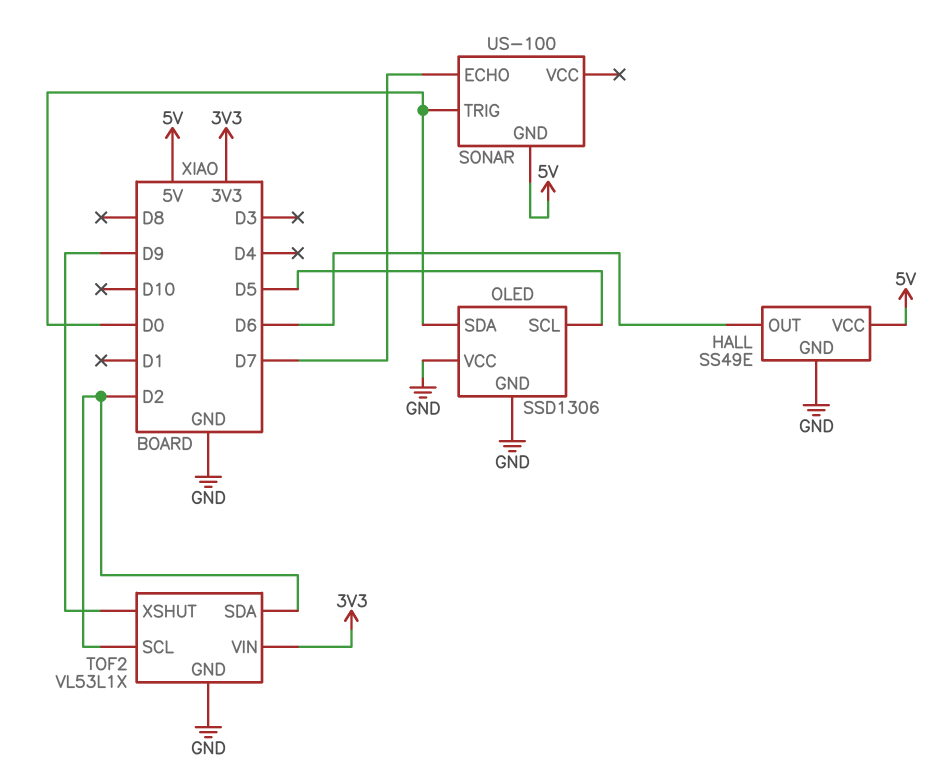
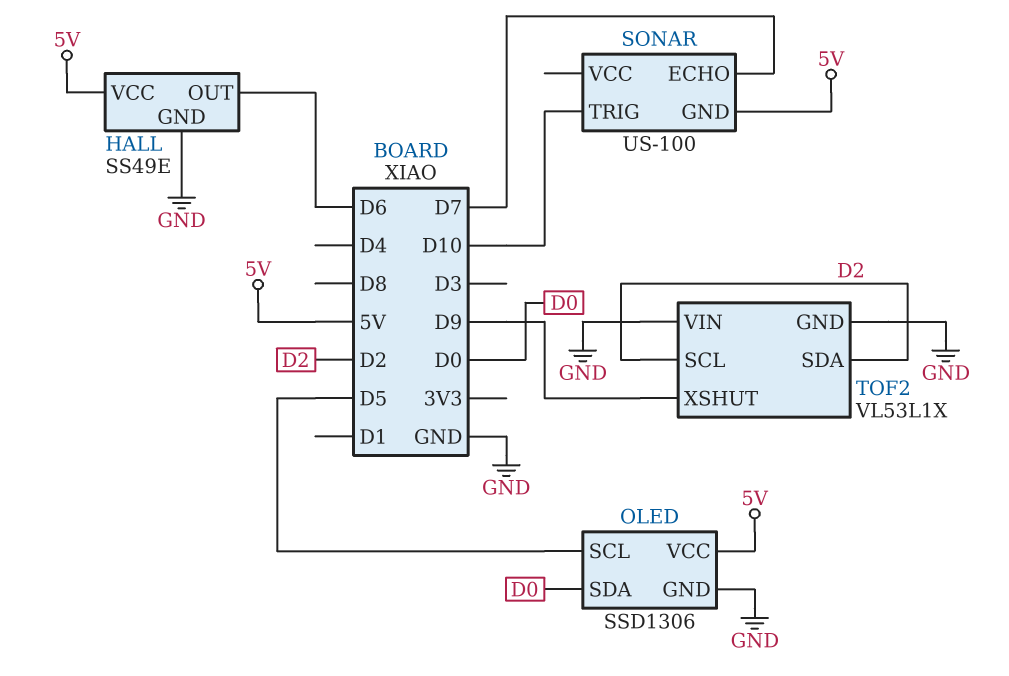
OLED pin VCC: GND -> 5V
SONAR pin TRIG: D0 -> D10
TOF2 pin VIN: 3V3 -> GND

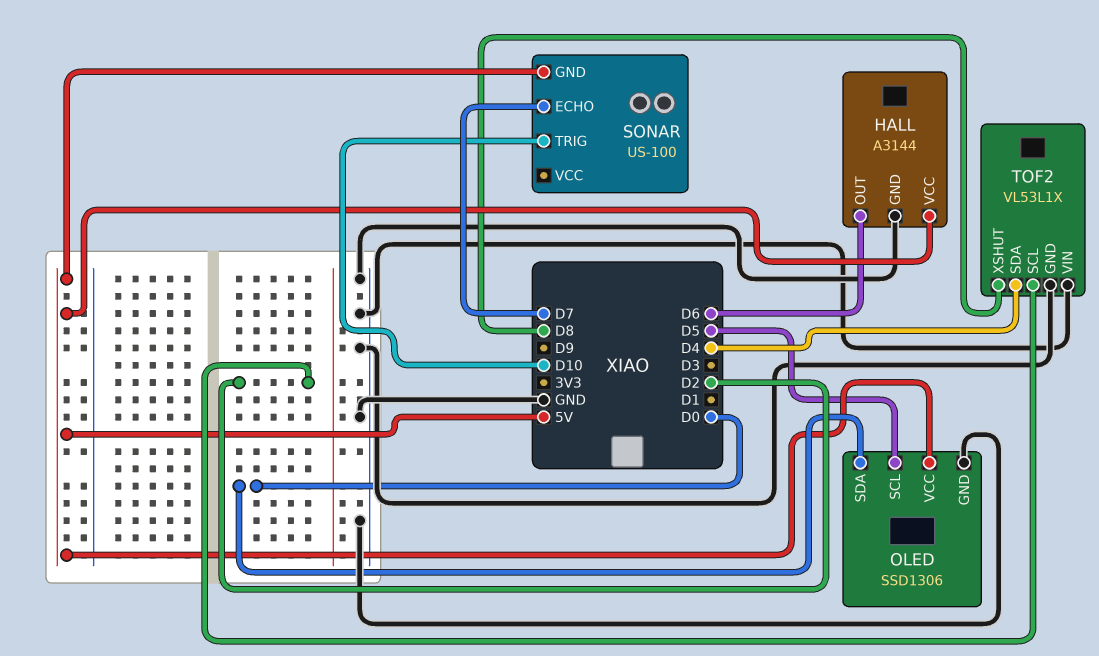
HALL: SS49E -> A3144
TOF2 pin SDA: D2 -> D4
TOF2 pin XSHUT: D9 -> D8

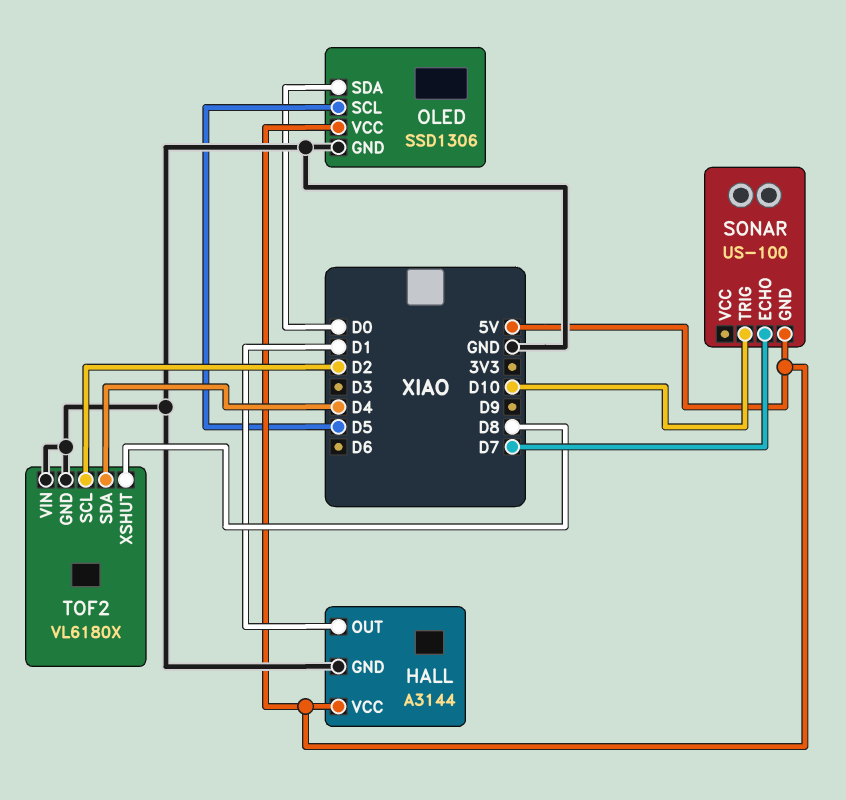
HALL pin OUT: D6 -> D1
TOF2: VL53L1X -> VL6180X

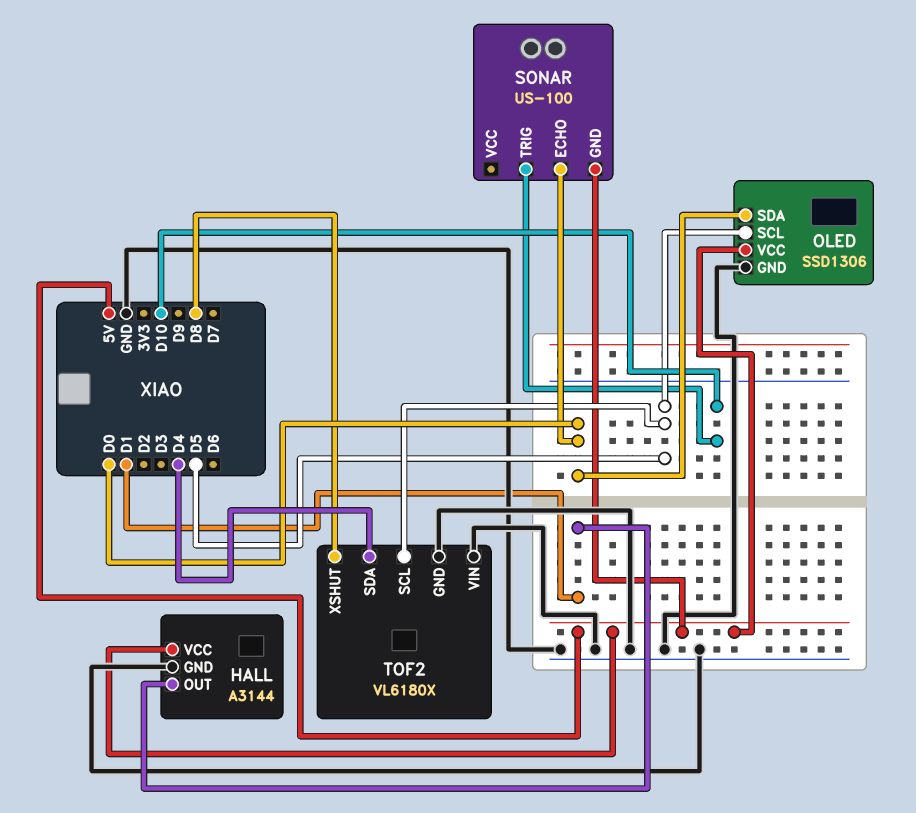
SONAR pin ECHO: D7 -> D0
TOF2 pin SCL: D2 -> D5

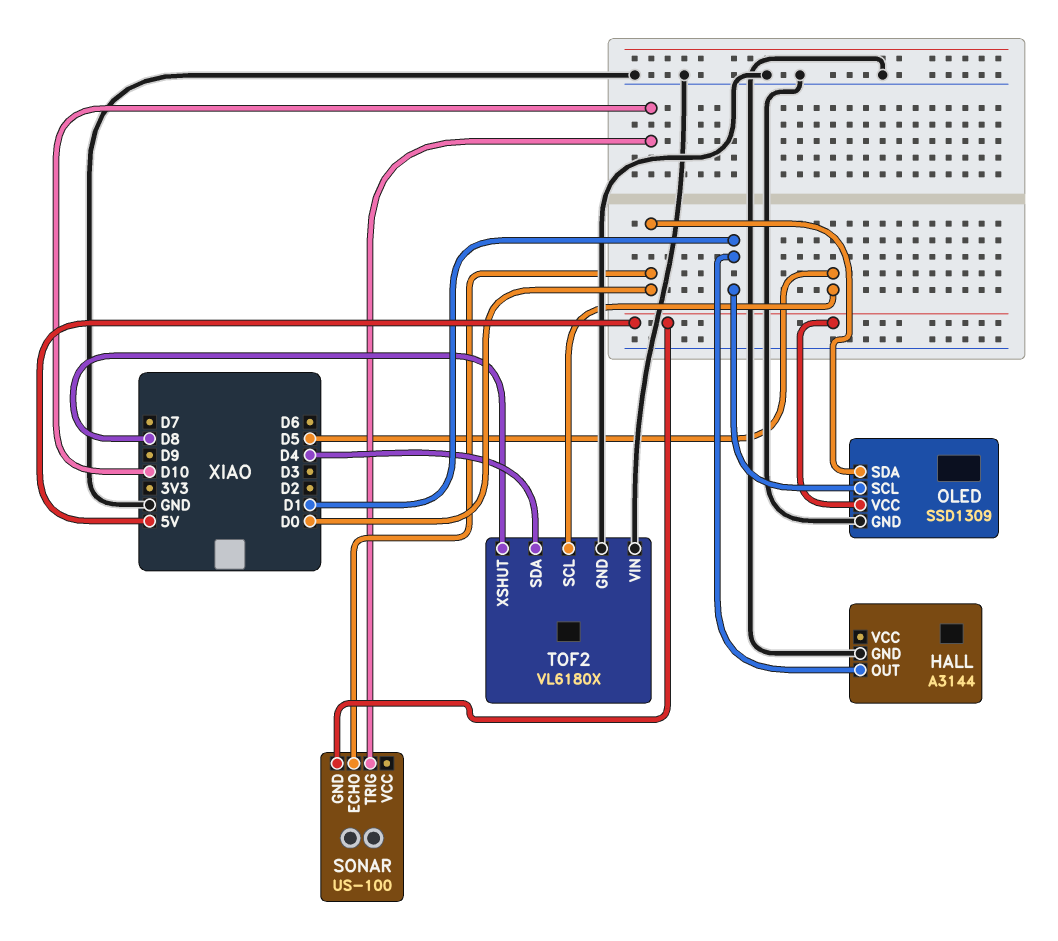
HALL pin VCC: 5V -> none
OLED: SSD1306 -> SSD1309
OLED pin SCL: D5 -> D1

